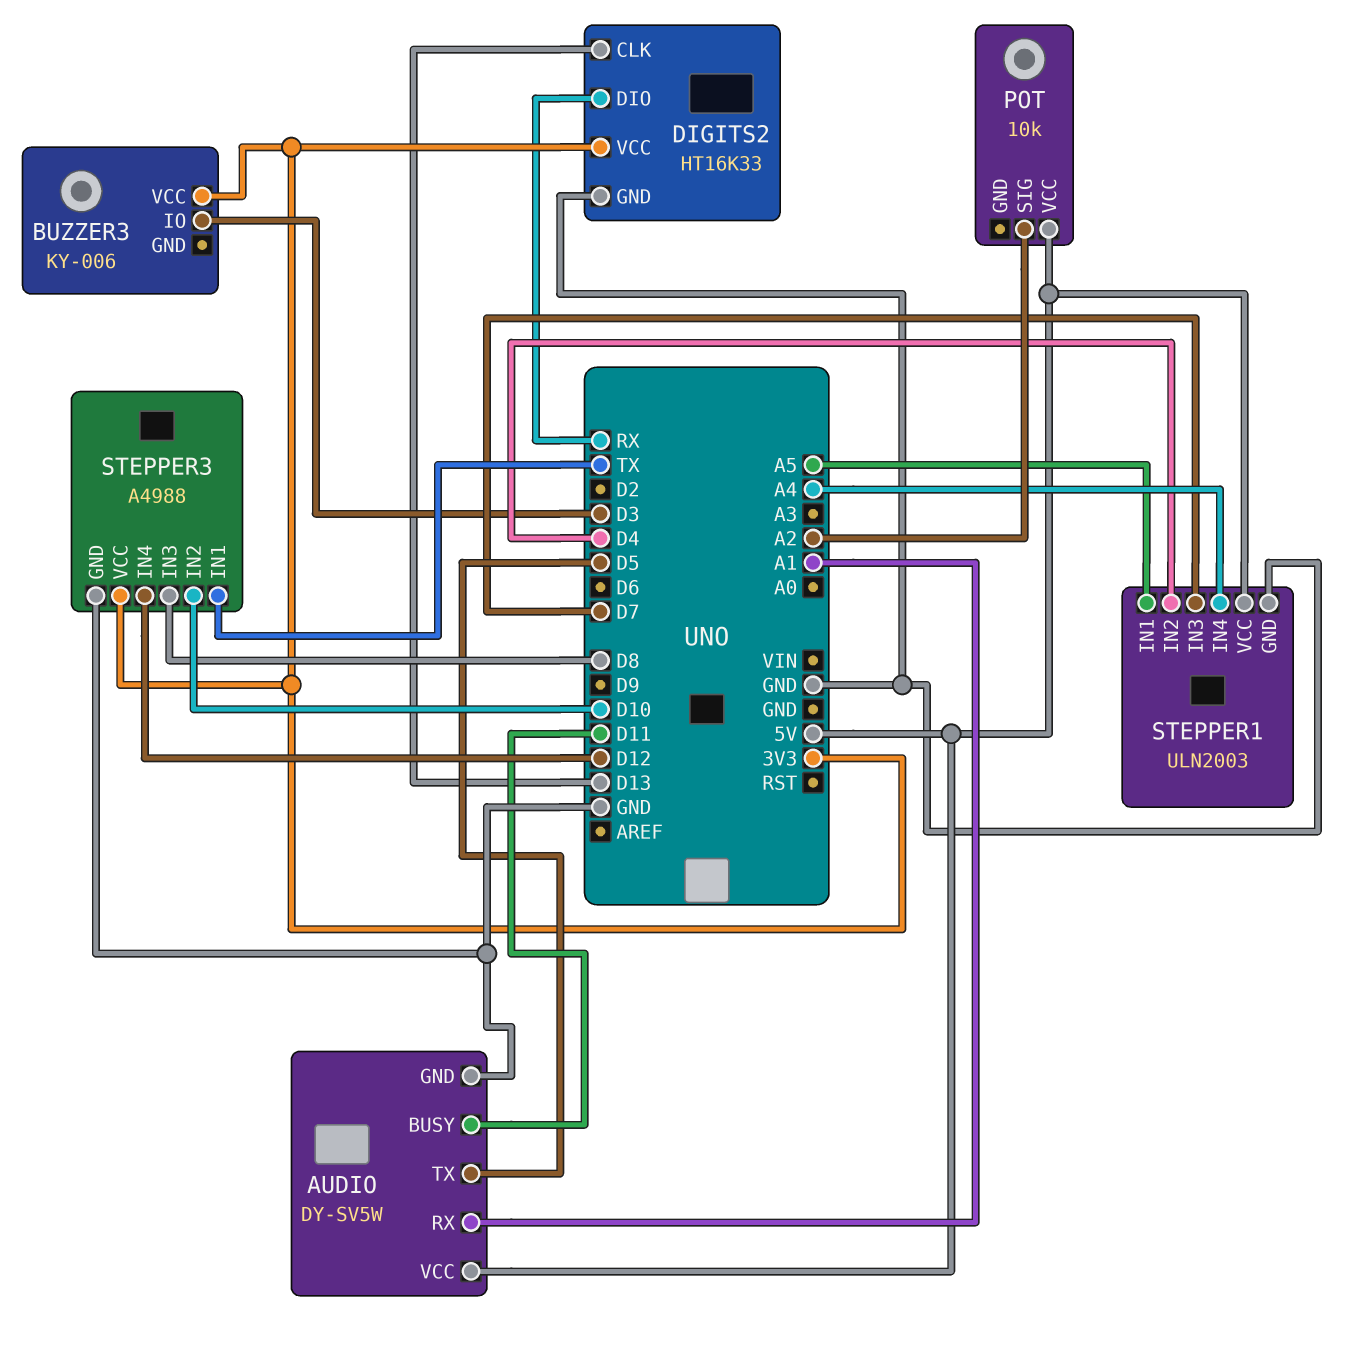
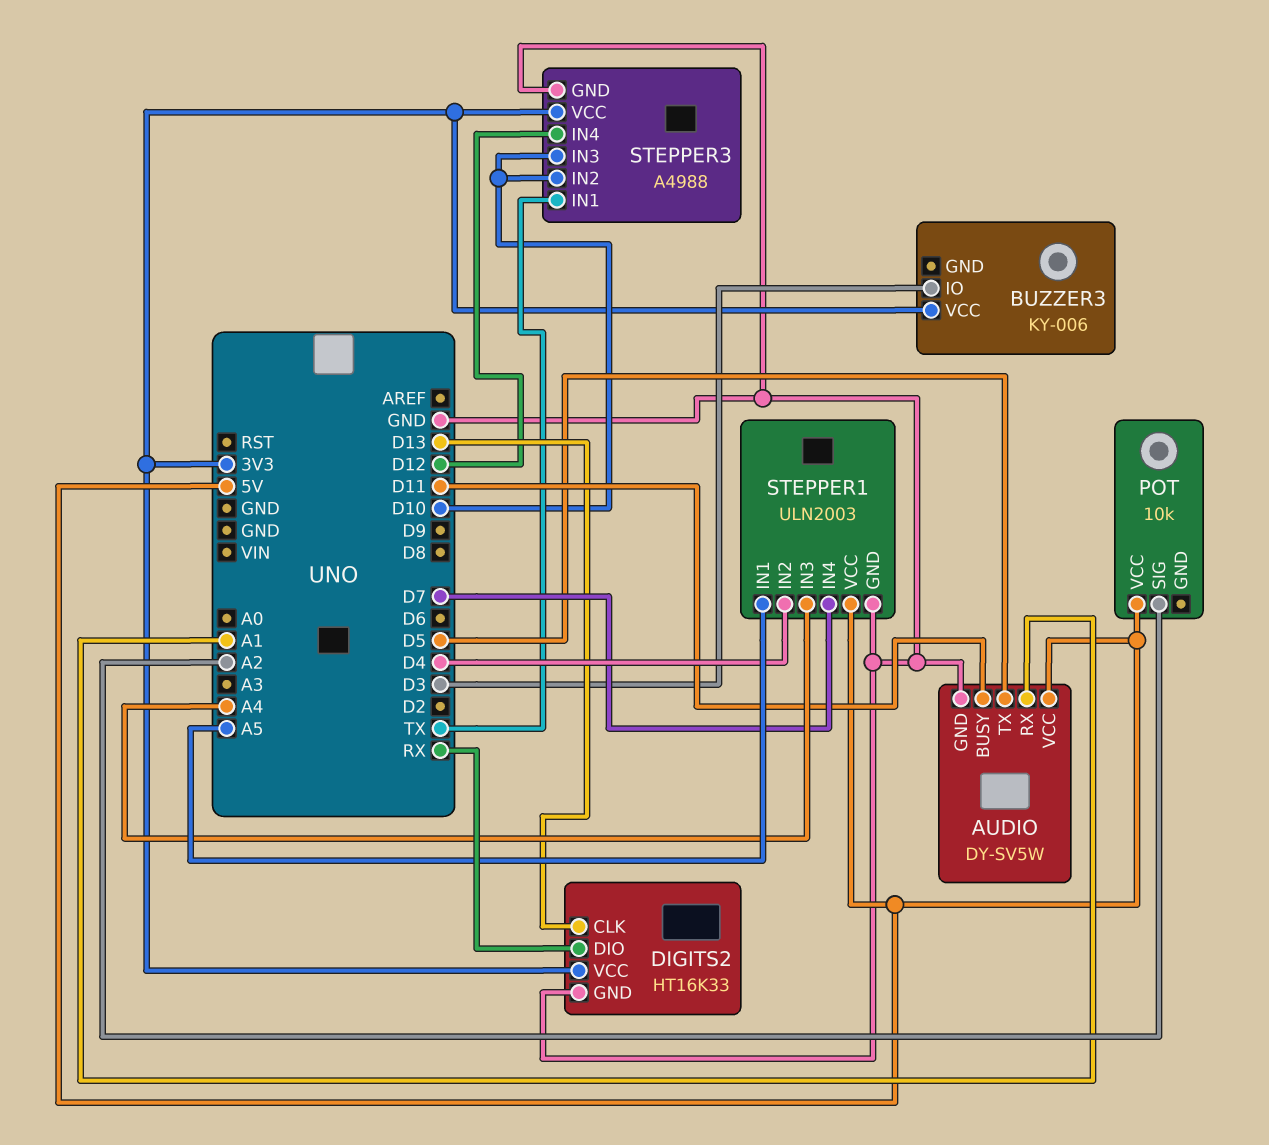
STEPPER1 pin IN3: D7 -> A4
STEPPER1 pin IN4: A4 -> D7
STEPPER3 pin IN3: D8 -> D10

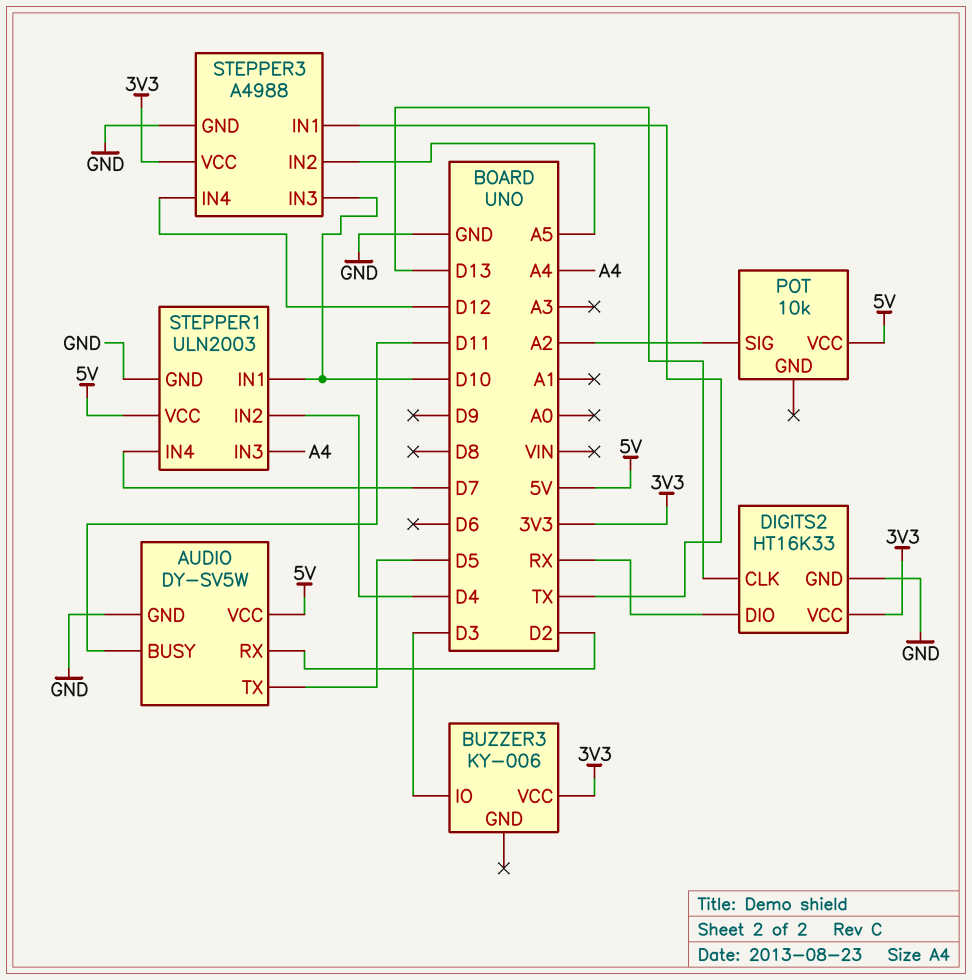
AUDIO pin RX: A1 -> D2
STEPPER1 pin IN1: A5 -> D10
STEPPER3 pin IN2: D10 -> A5

